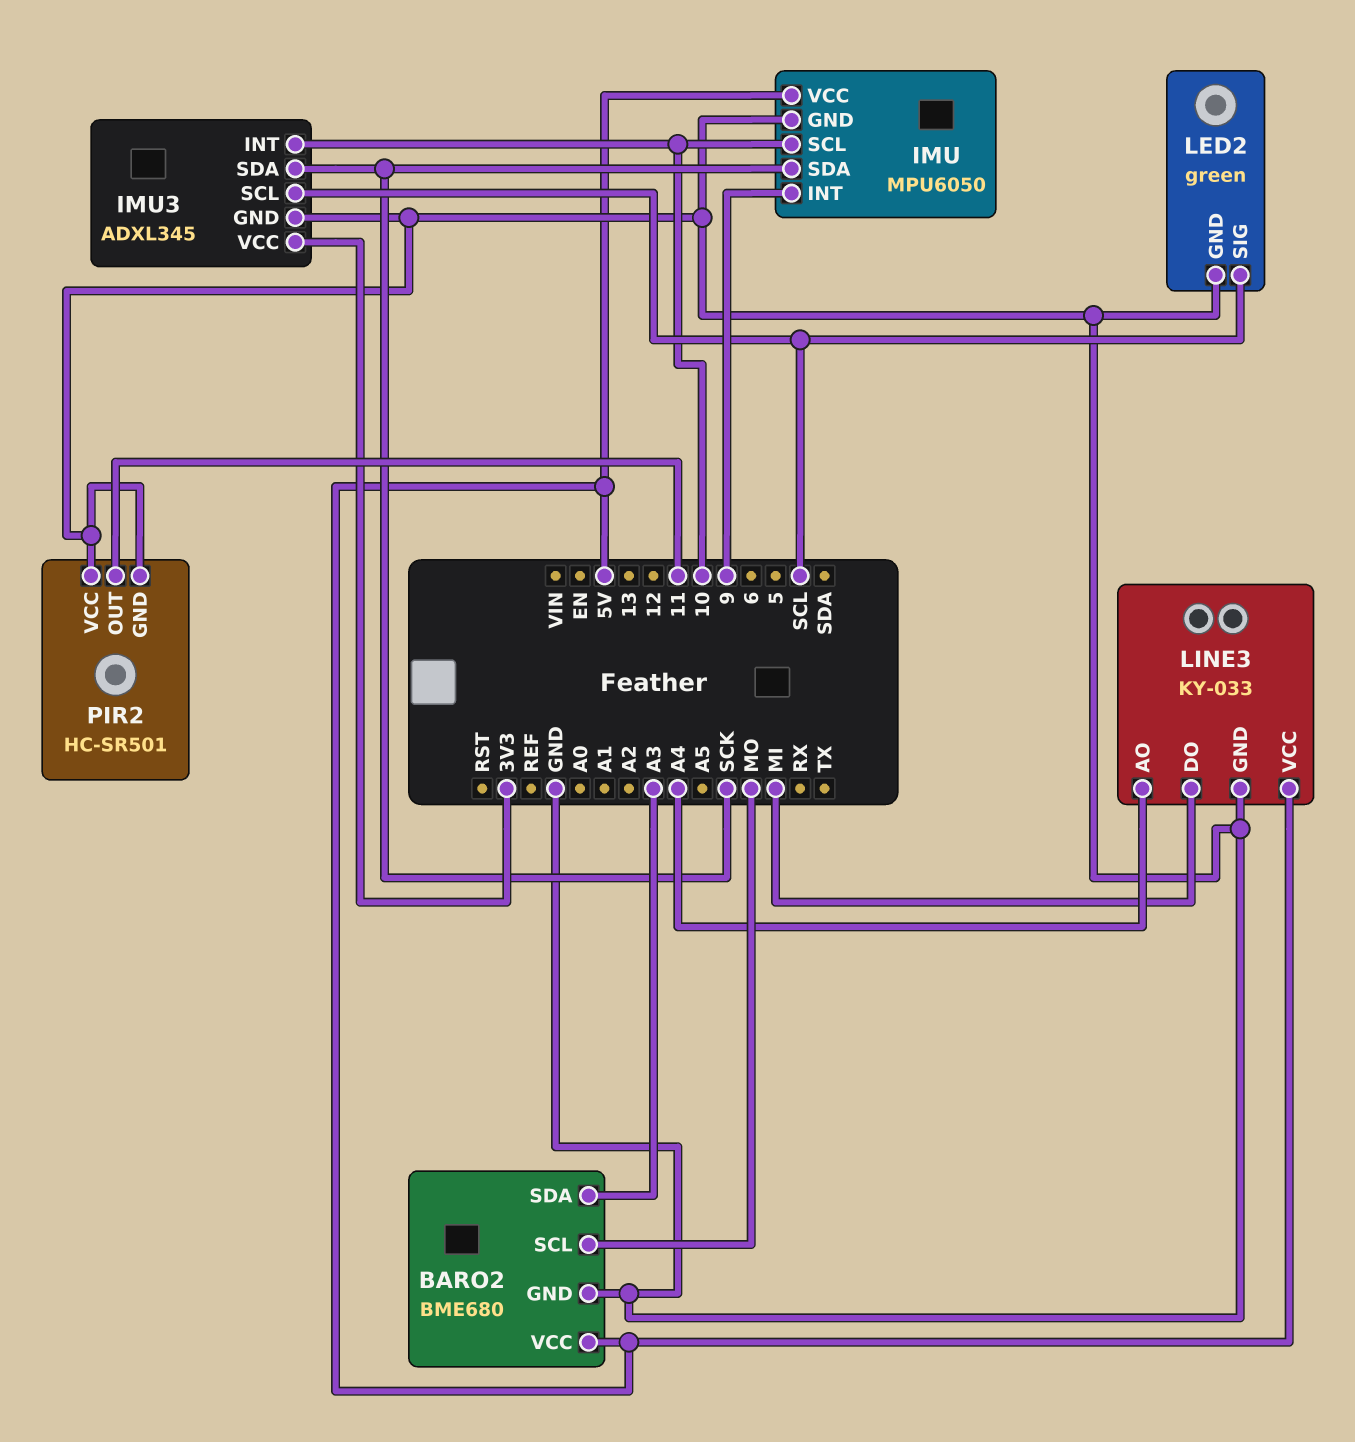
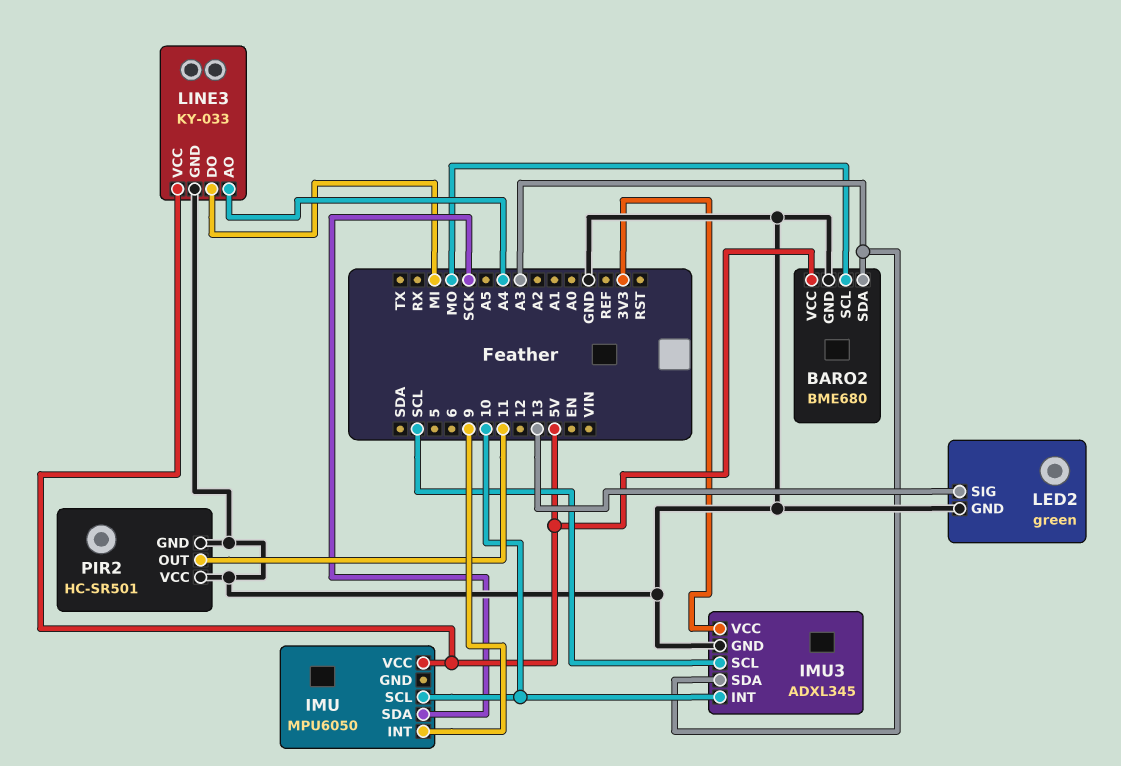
IMU pin GND: GND -> none
IMU3 pin SDA: SCK -> A3
LED2 pin SIG: SCL -> 13

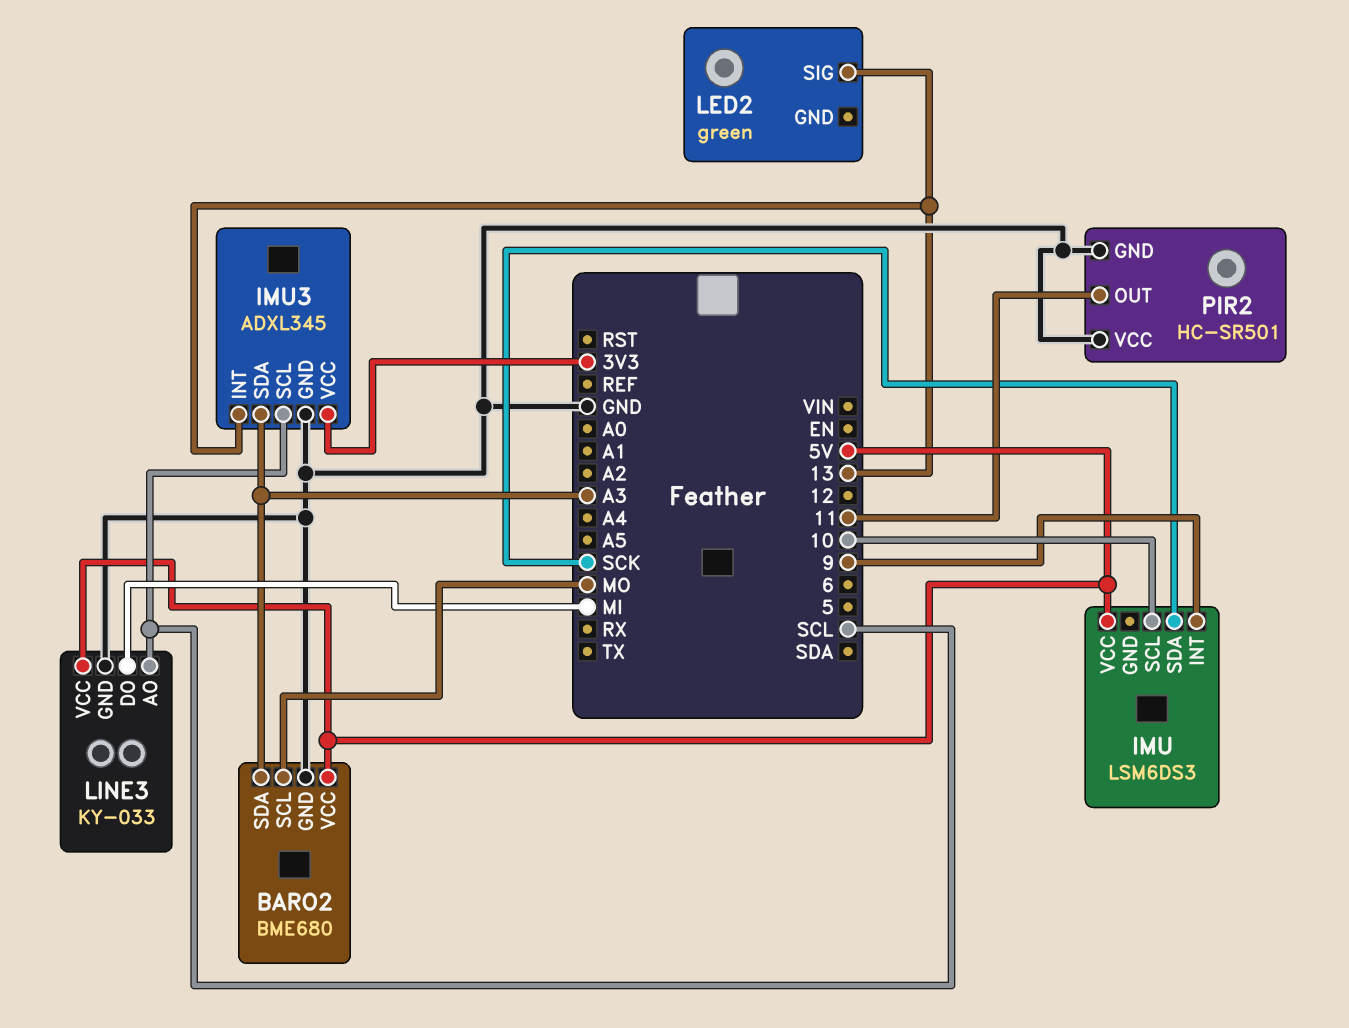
IMU: MPU6050 -> LSM6DS3
IMU3 pin INT: 10 -> 13
LED2 pin GND: GND -> none
LINE3 pin AO: A4 -> SCL

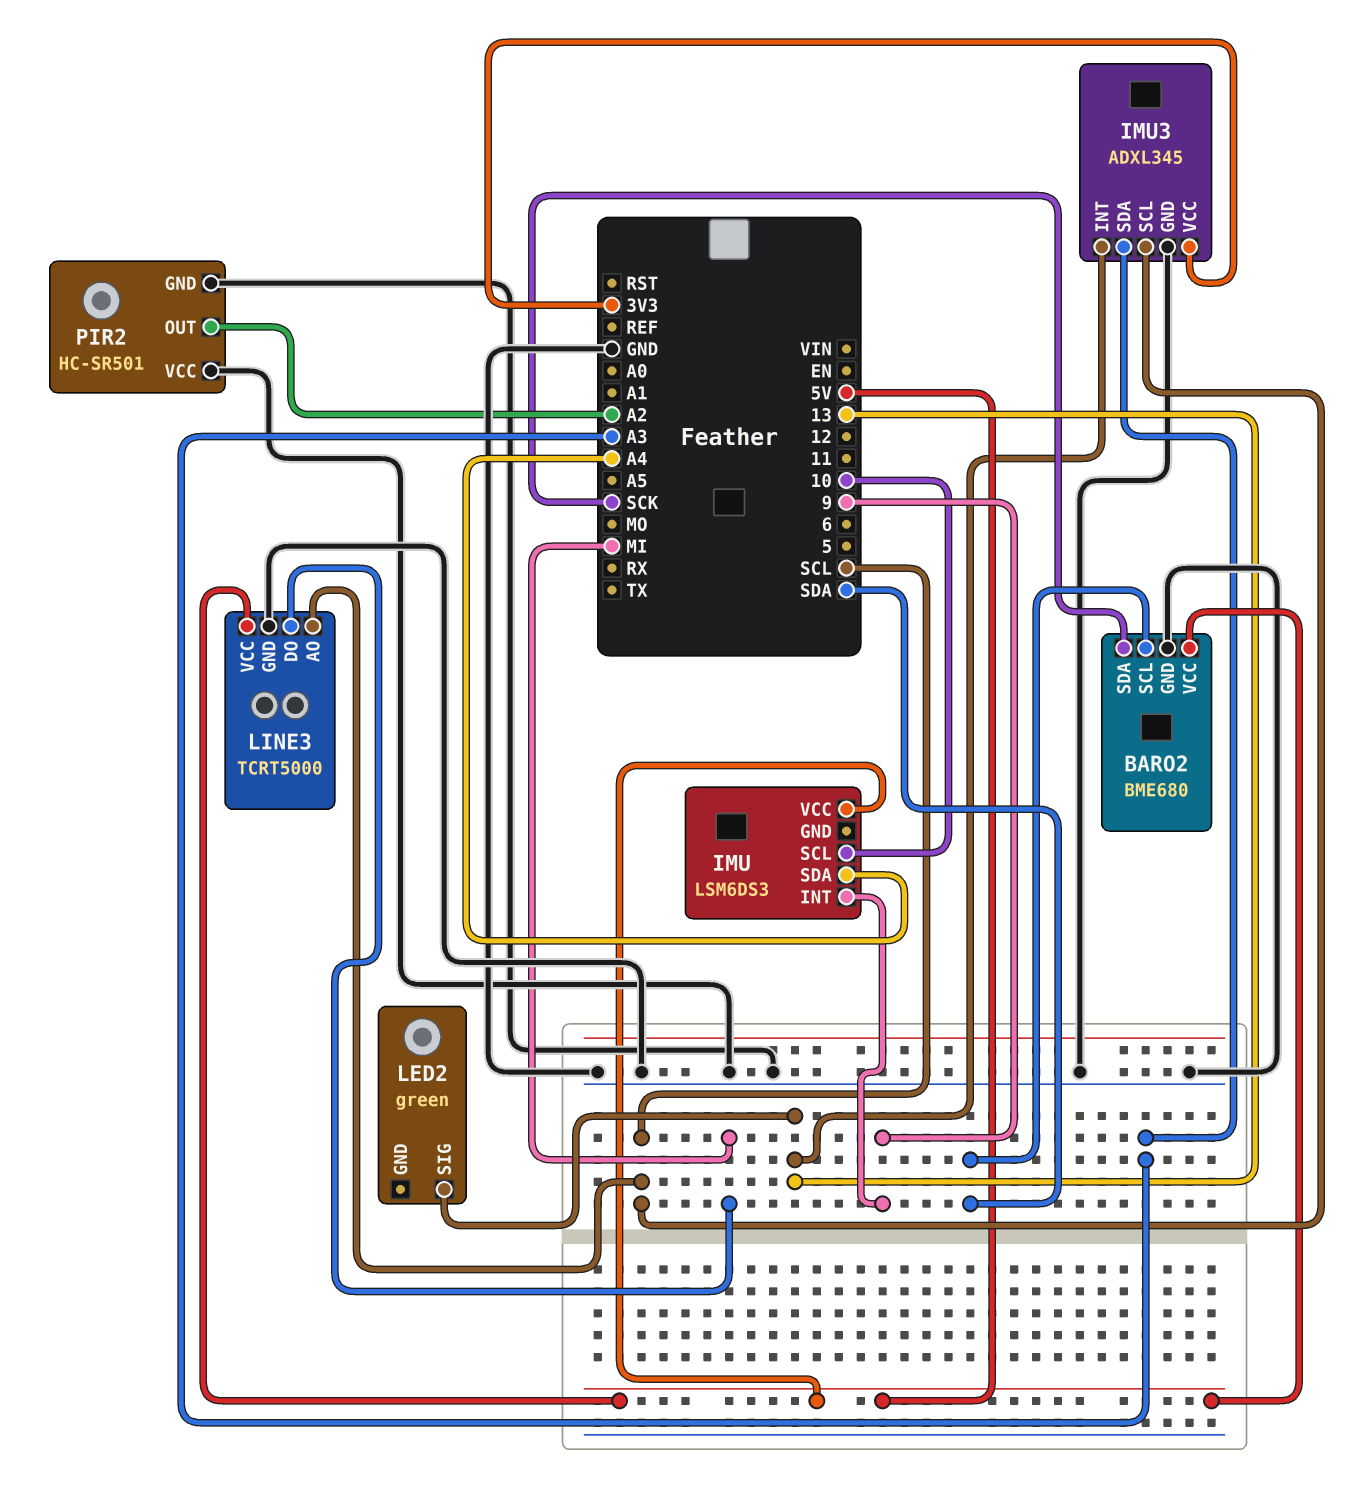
BARO2 pin SCL: MO -> SDA
BARO2 pin SDA: A3 -> SCK
IMU pin SDA: SCK -> A4
LINE3: KY-033 -> TCRT5000
PIR2 pin OUT: 11 -> A2

